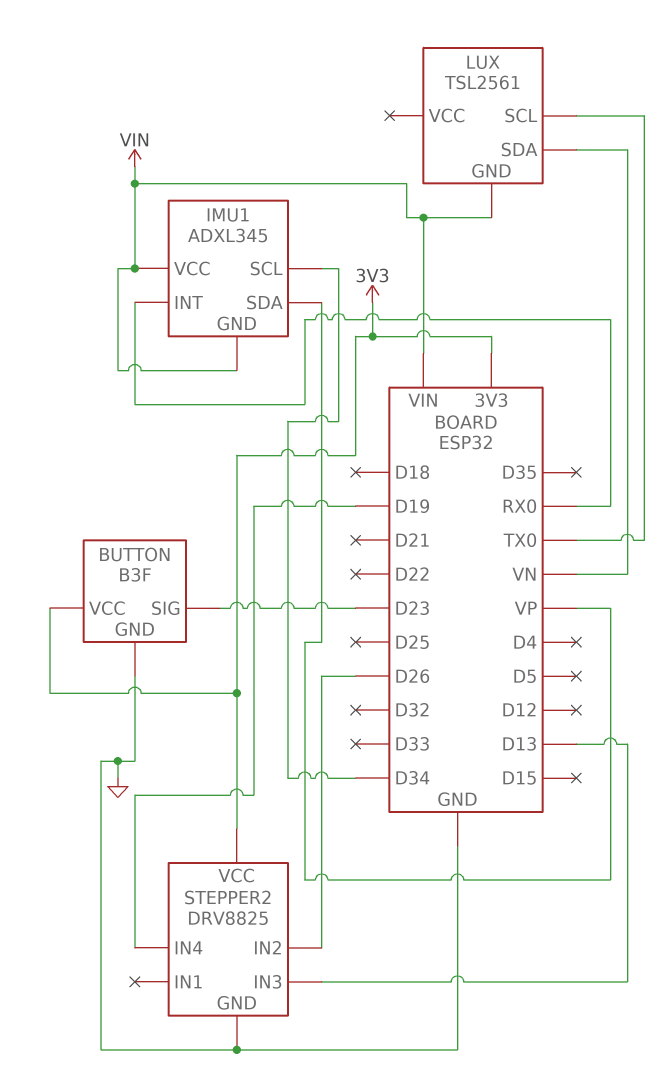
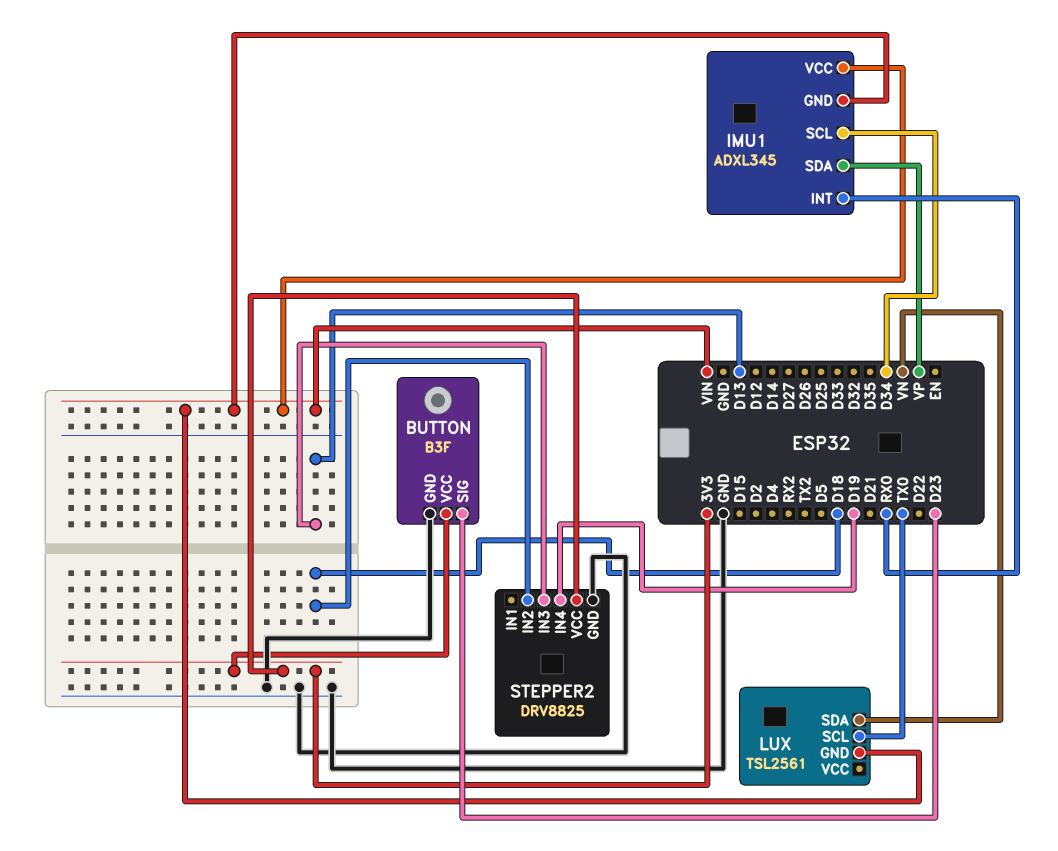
STEPPER2 pin IN2: D26 -> D18

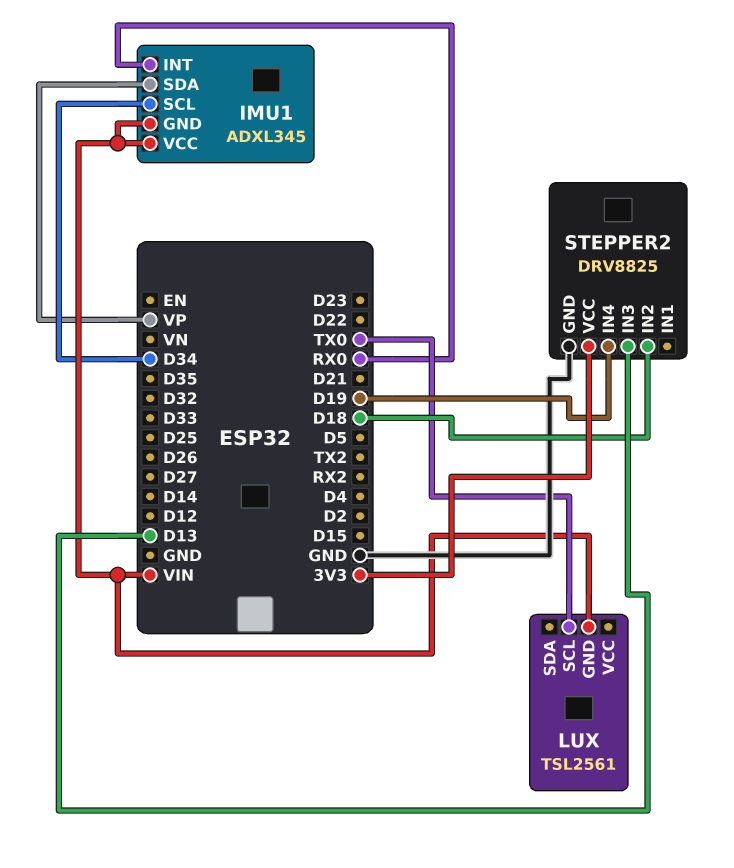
BUTTON: B3F -> none
BUTTON pin GND: GND -> none
BUTTON pin SIG: D23 -> none
BUTTON pin VCC: 3V3 -> none
LUX pin SDA: VN -> none

